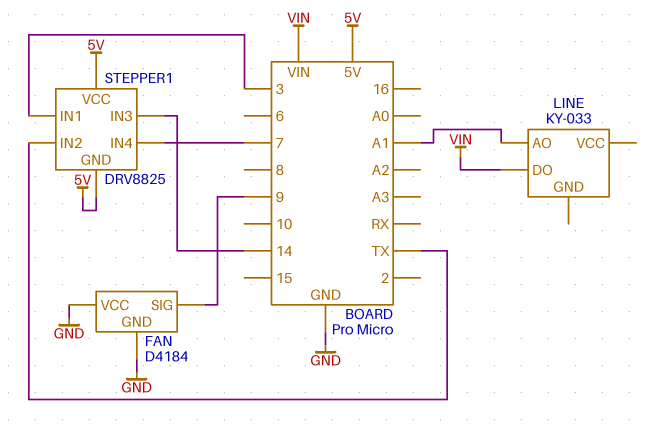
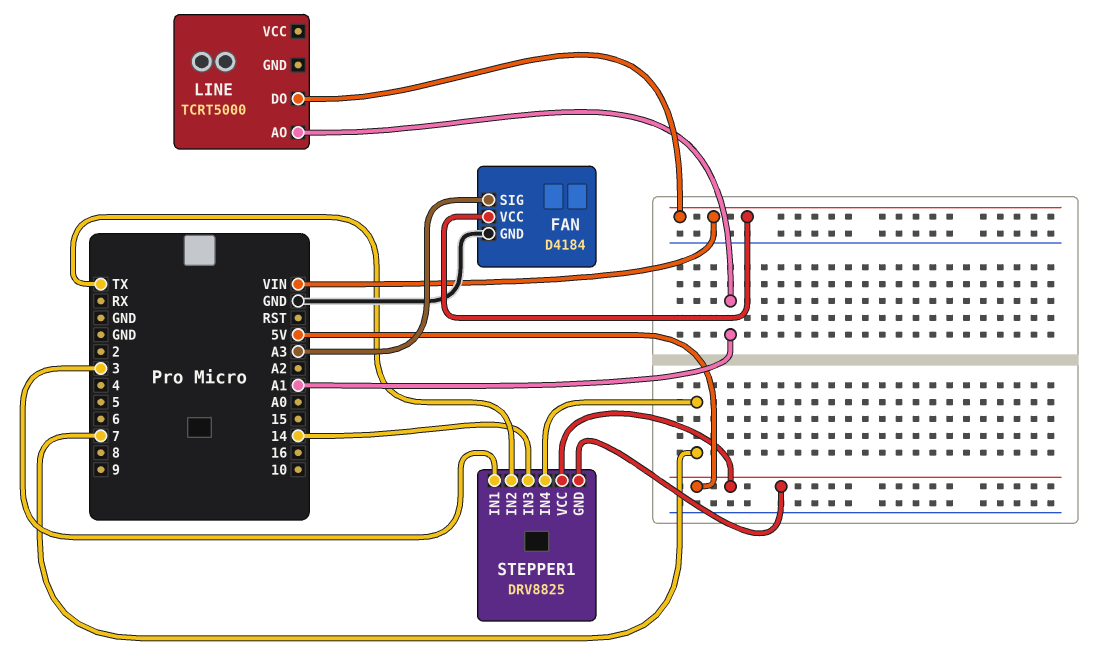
FAN pin SIG: 9 -> A3
FAN pin VCC: GND -> VIN
LINE: KY-033 -> TCRT5000

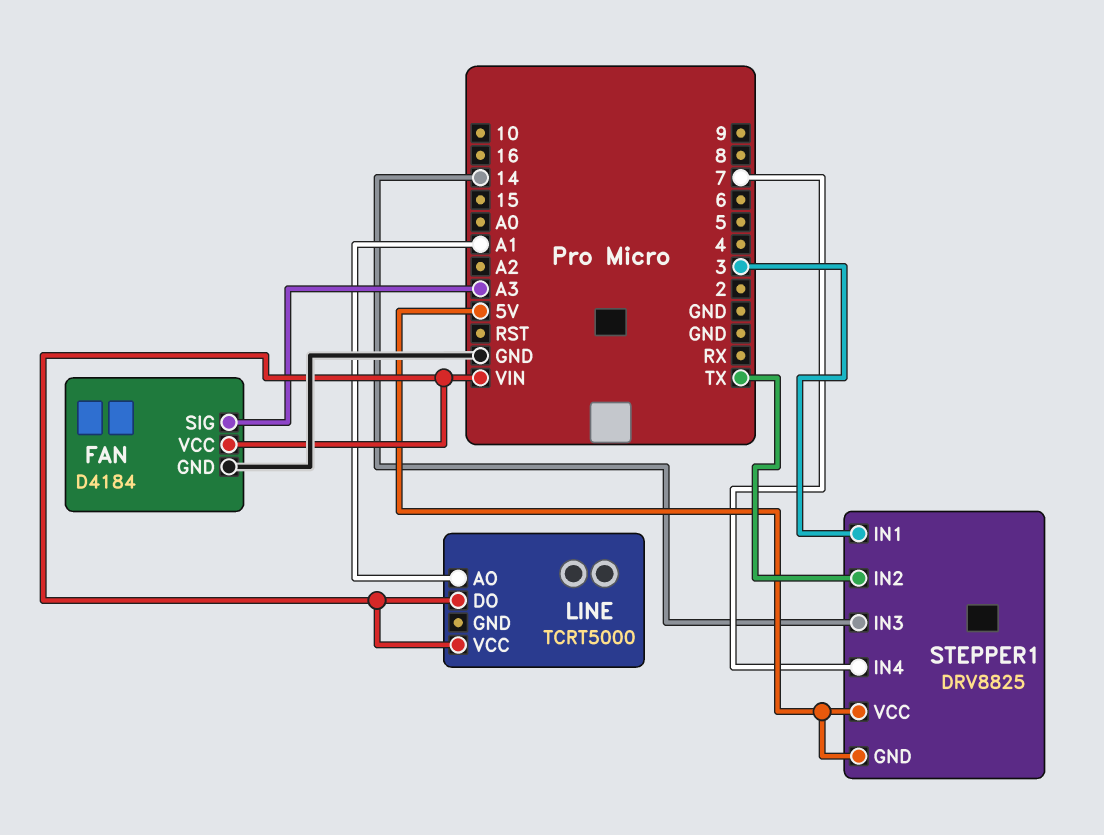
LINE pin VCC: none -> VIN

